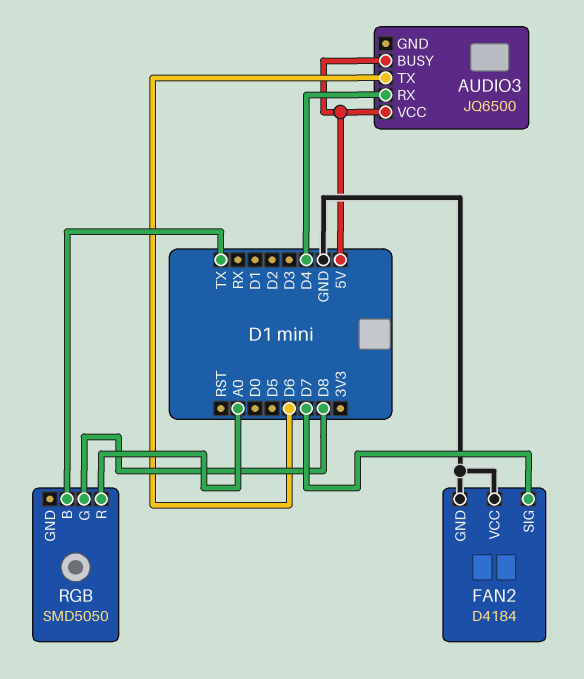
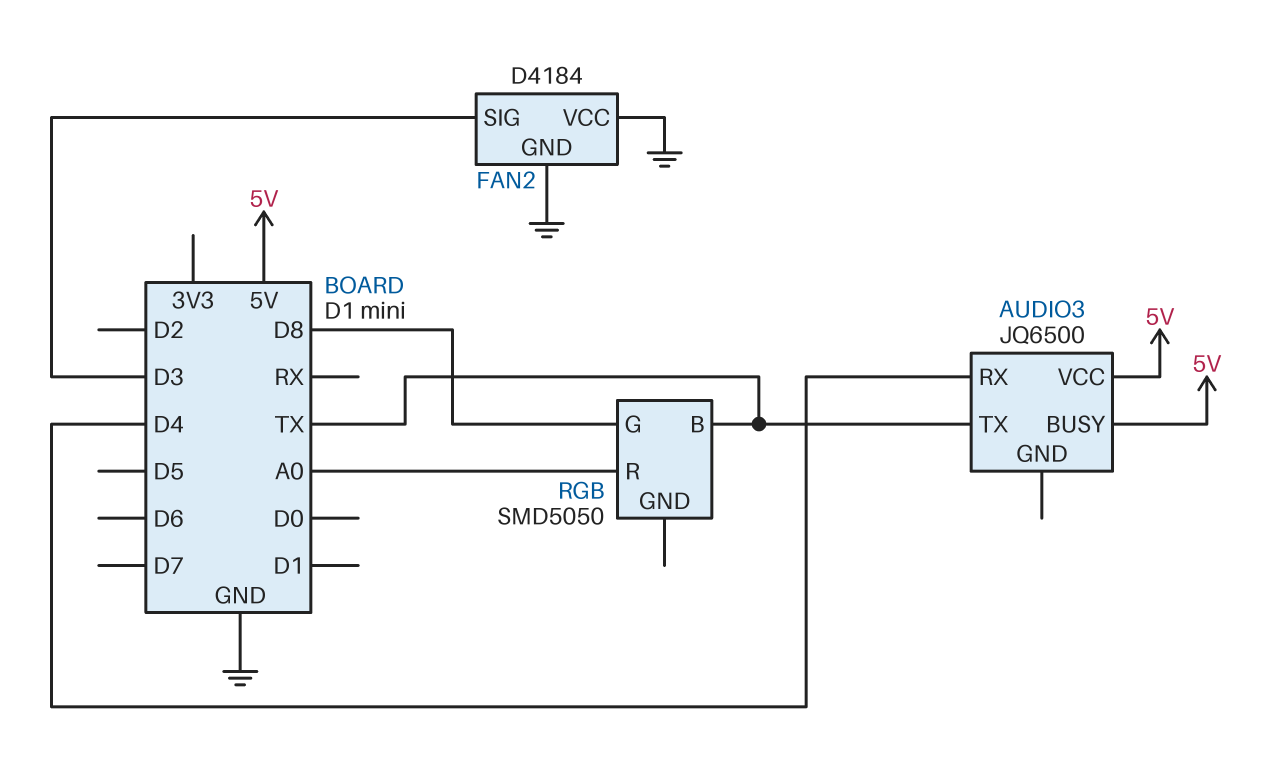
AUDIO3 pin TX: D6 -> TX
FAN2 pin SIG: D7 -> D3

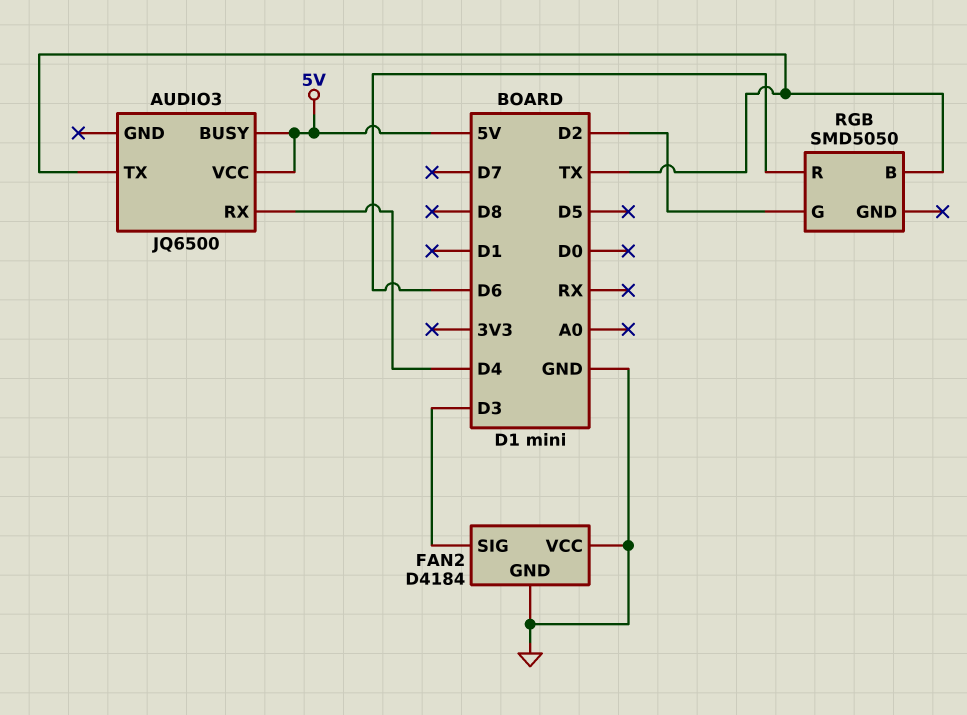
RGB pin G: D8 -> D2
RGB pin R: A0 -> D6

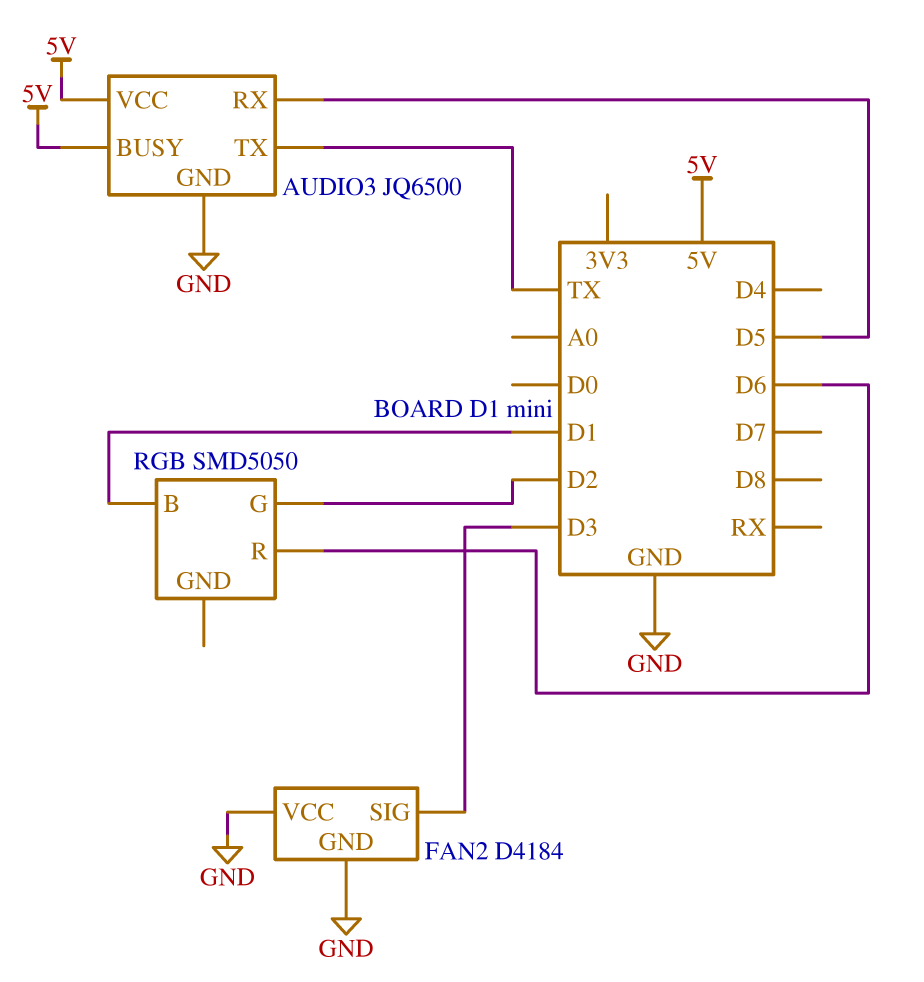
AUDIO3 pin GND: none -> GND
AUDIO3 pin RX: D4 -> D5
RGB pin B: TX -> D1

